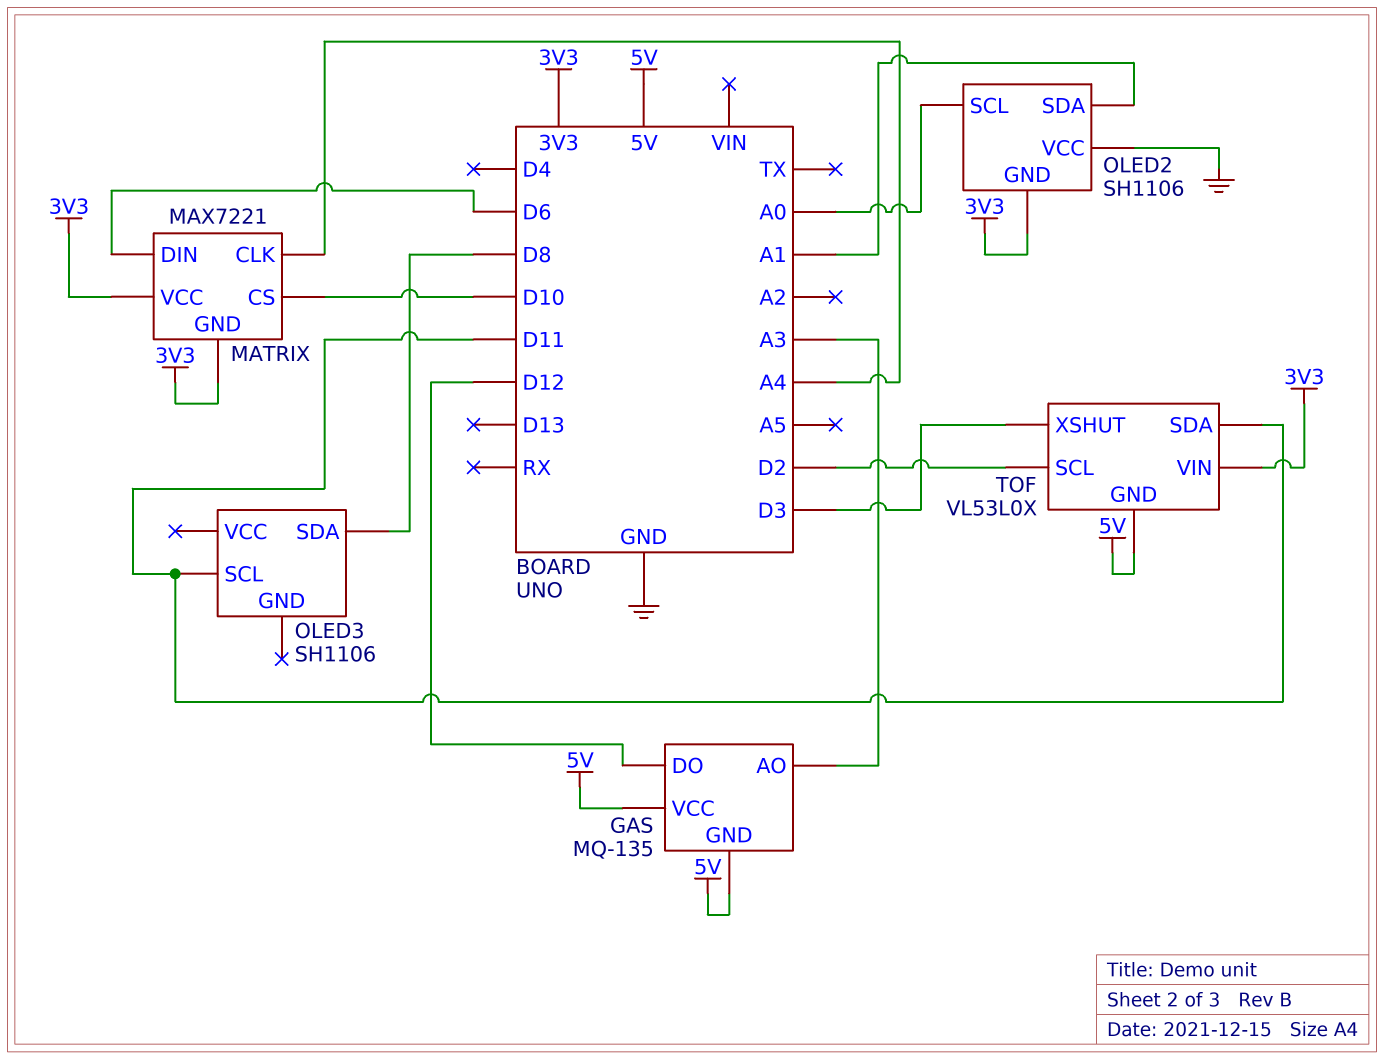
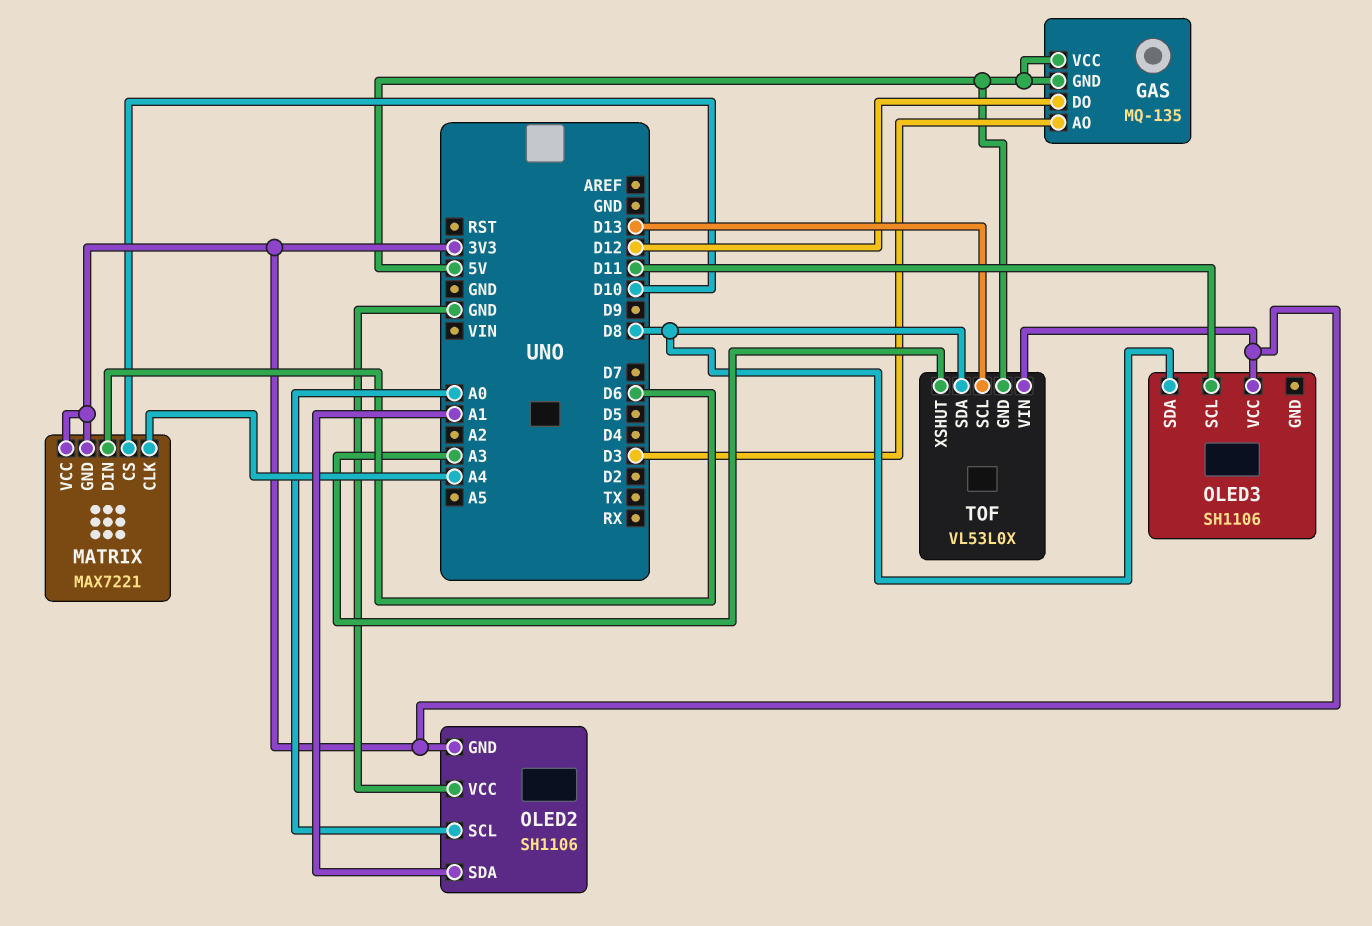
GAS pin AO: A3 -> D3
OLED3 pin VCC: none -> 3V3
TOF pin SCL: D2 -> D13
TOF pin SDA: D11 -> D8
TOF pin XSHUT: D3 -> A3

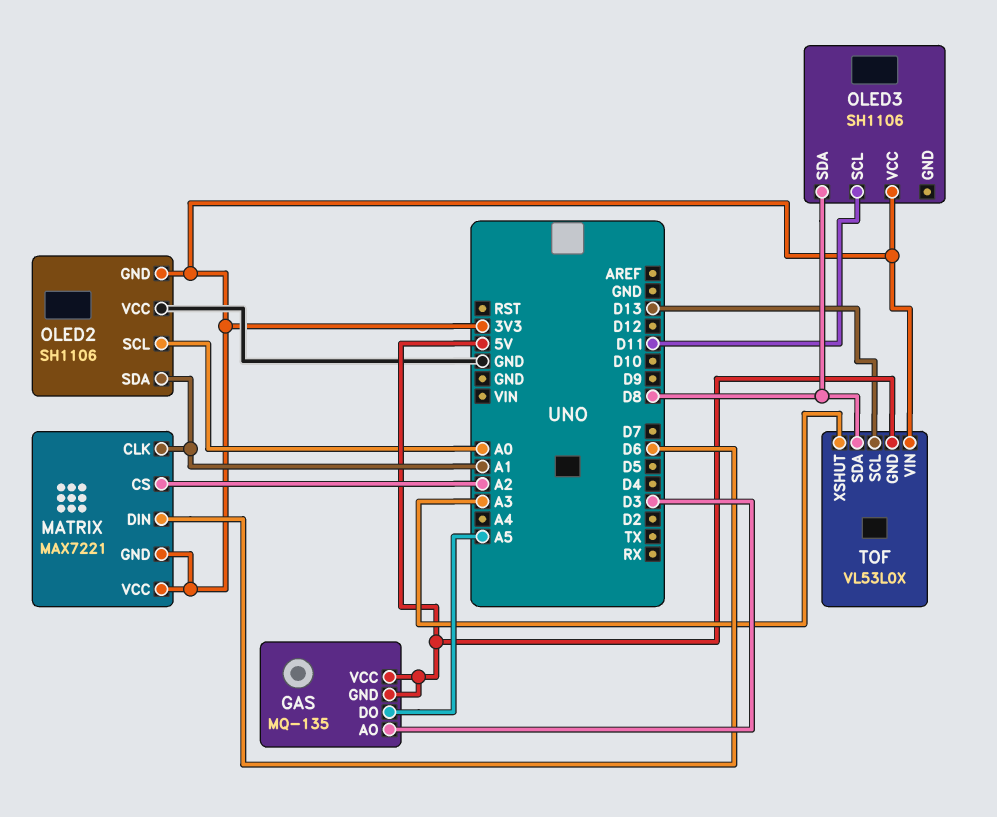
GAS pin DO: D12 -> A5
MATRIX pin CLK: A4 -> A1
MATRIX pin CS: D10 -> A2

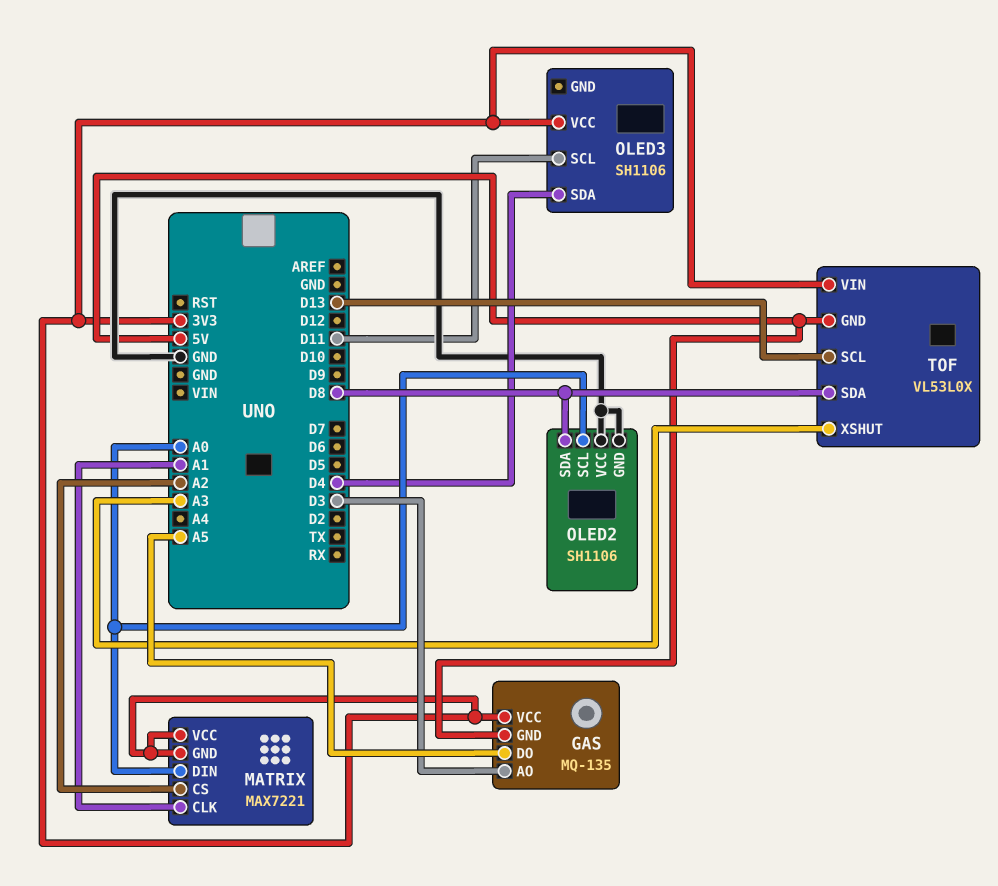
GAS pin VCC: 5V -> 3V3
MATRIX pin DIN: D6 -> A0
OLED2 pin GND: 3V3 -> GND
OLED2 pin SDA: A1 -> D8
OLED3 pin SDA: D8 -> D4

